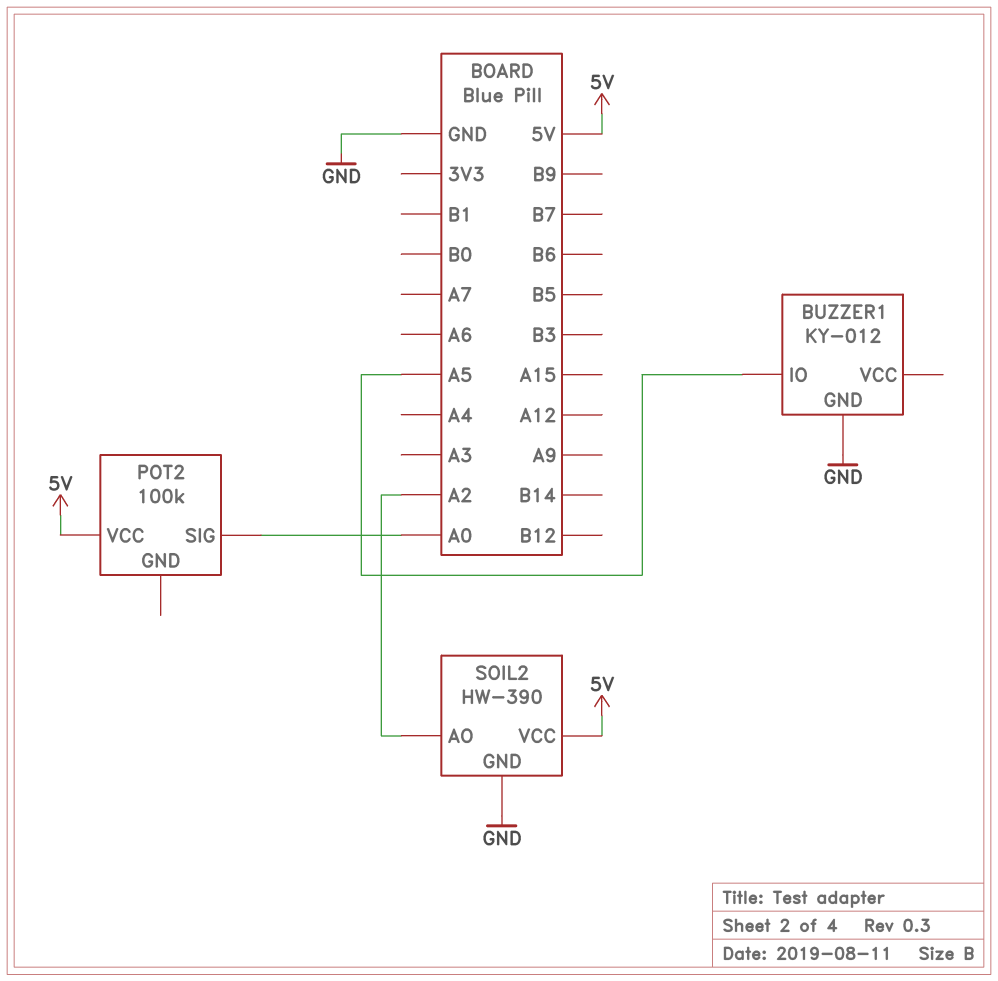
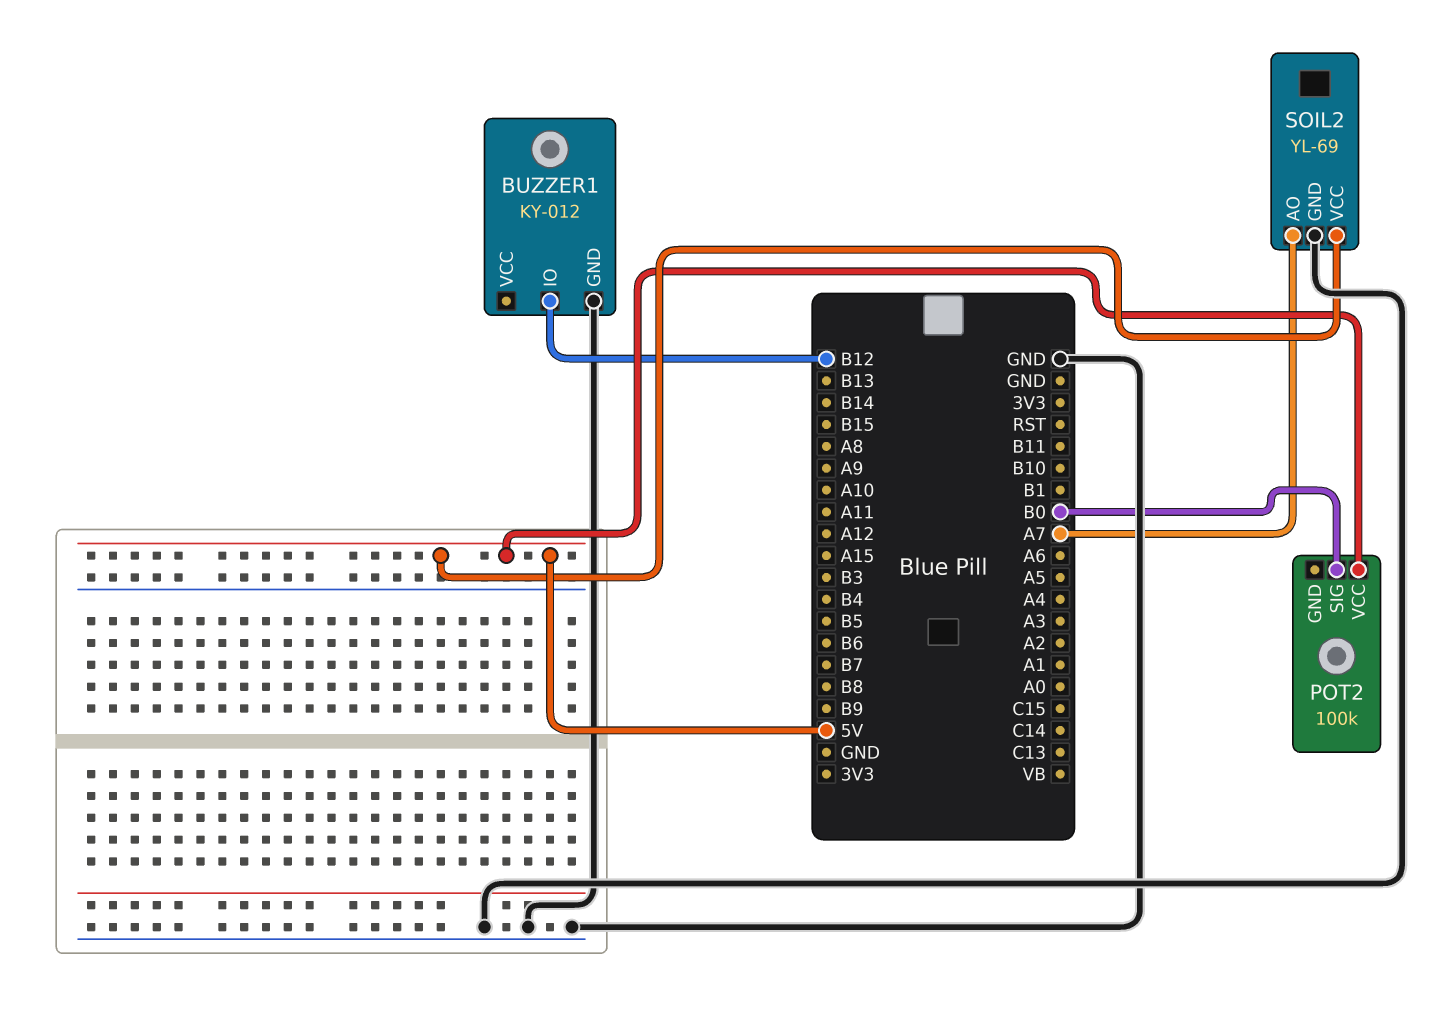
BUZZER1 pin IO: A5 -> B12
POT2 pin SIG: A0 -> B0
SOIL2: HW-390 -> YL-69
SOIL2 pin AO: A2 -> A7

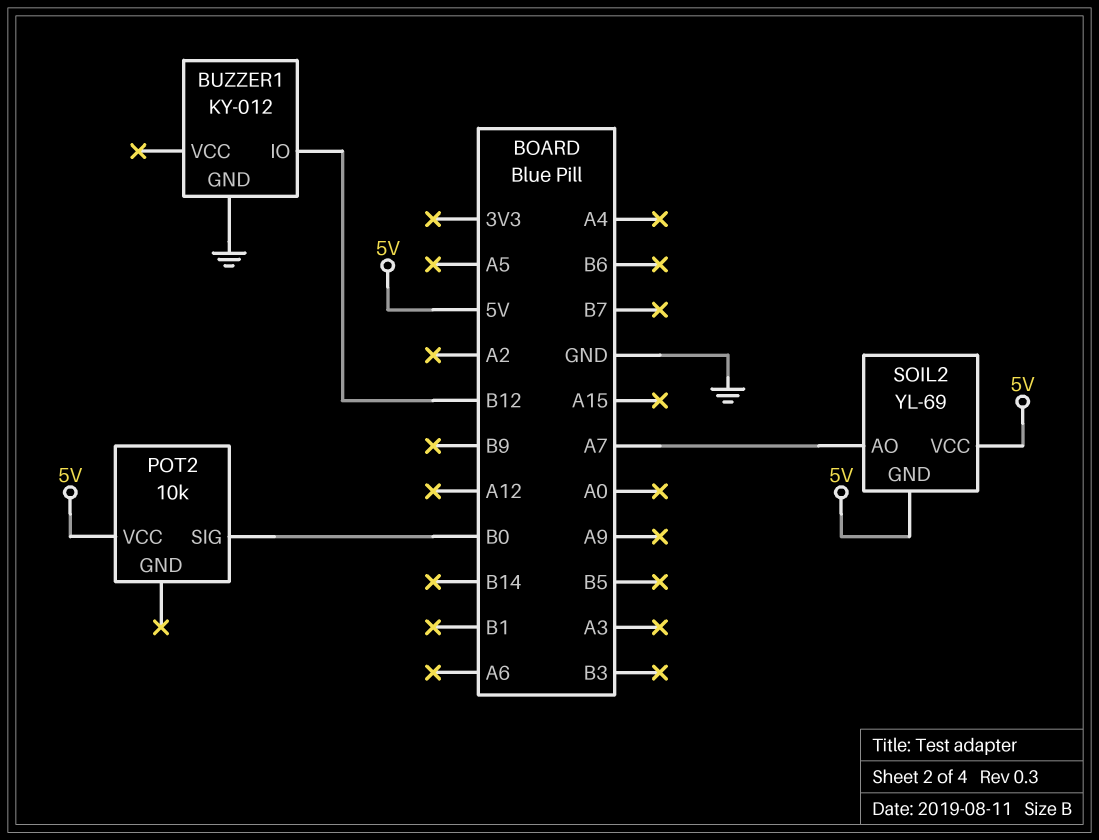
POT2: 100k -> 10k
SOIL2 pin GND: GND -> 5V

